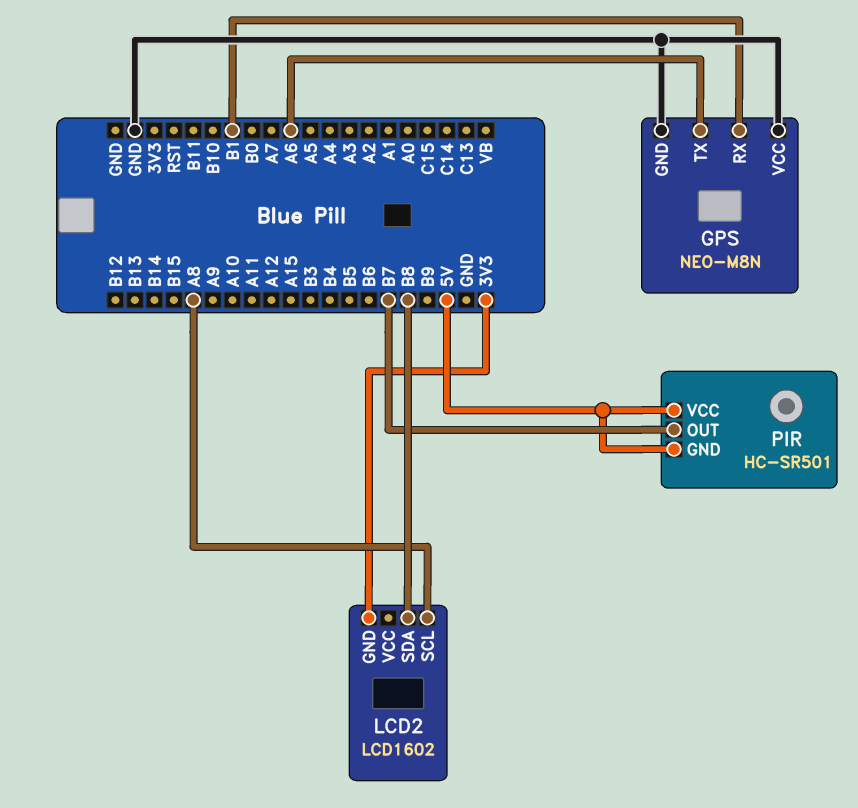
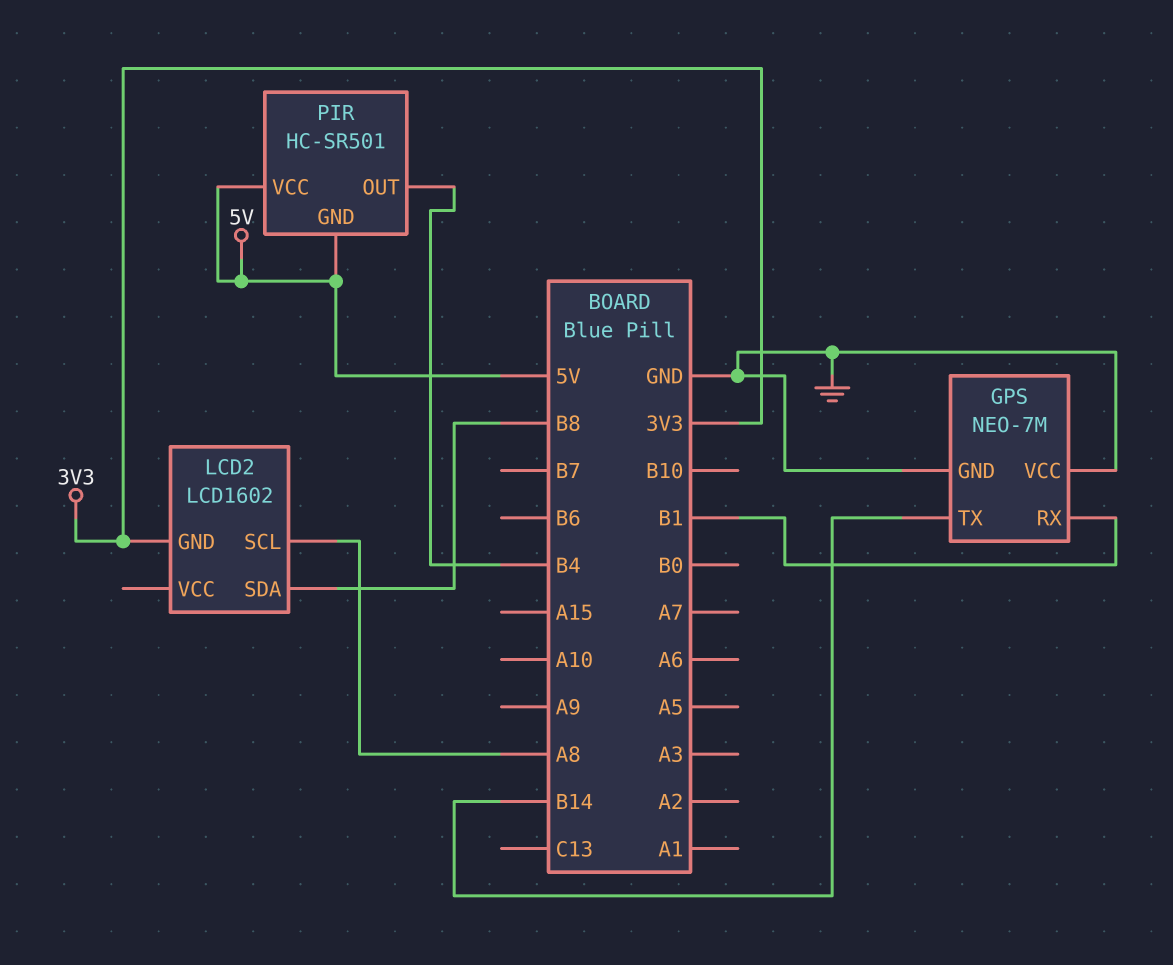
GPS: NEO-M8N -> NEO-7M
GPS pin TX: A6 -> B14
PIR pin OUT: B7 -> B4

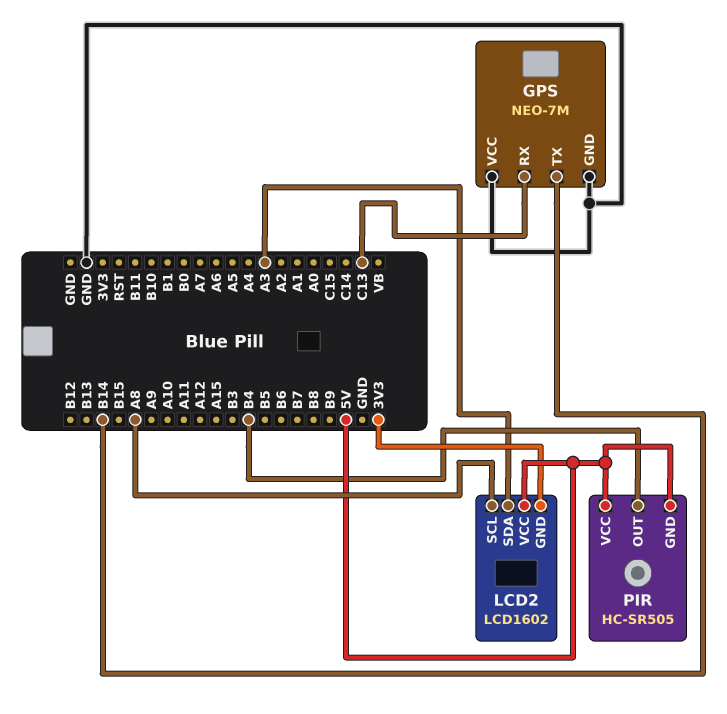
GPS pin RX: B1 -> C13
LCD2 pin SDA: B8 -> A3
LCD2 pin VCC: none -> 5V
PIR: HC-SR501 -> HC-SR505

